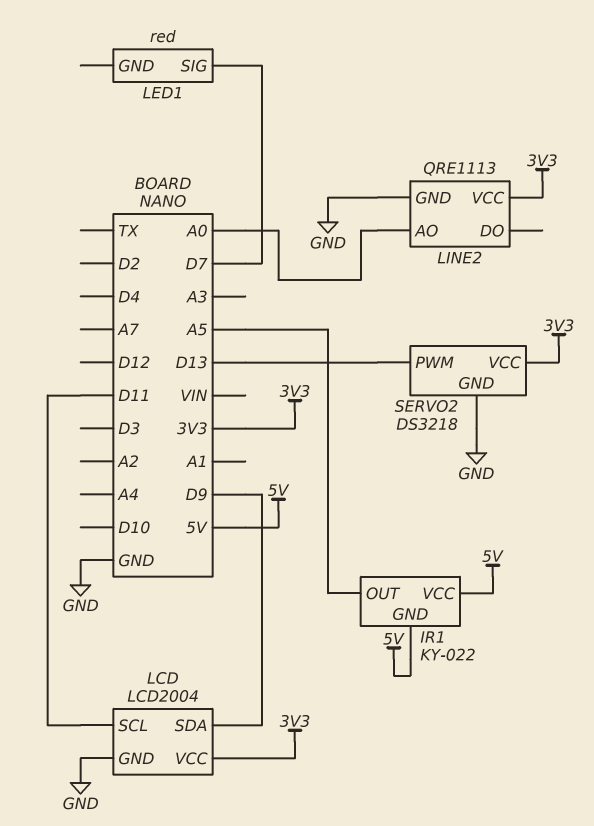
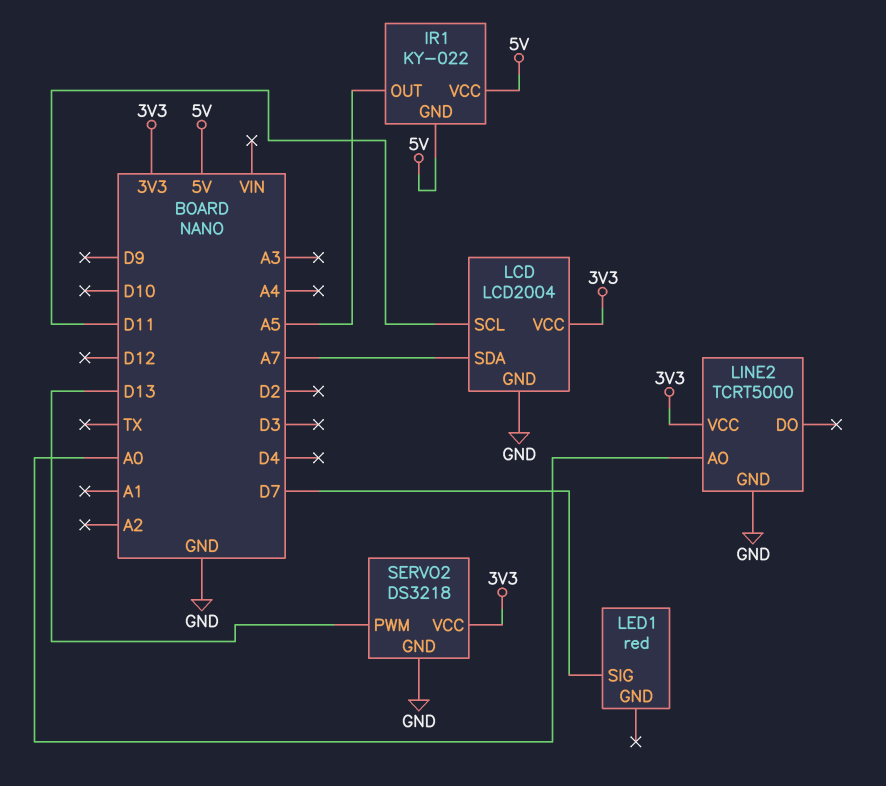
LCD pin SDA: D9 -> A7
LINE2: QRE1113 -> TCRT5000

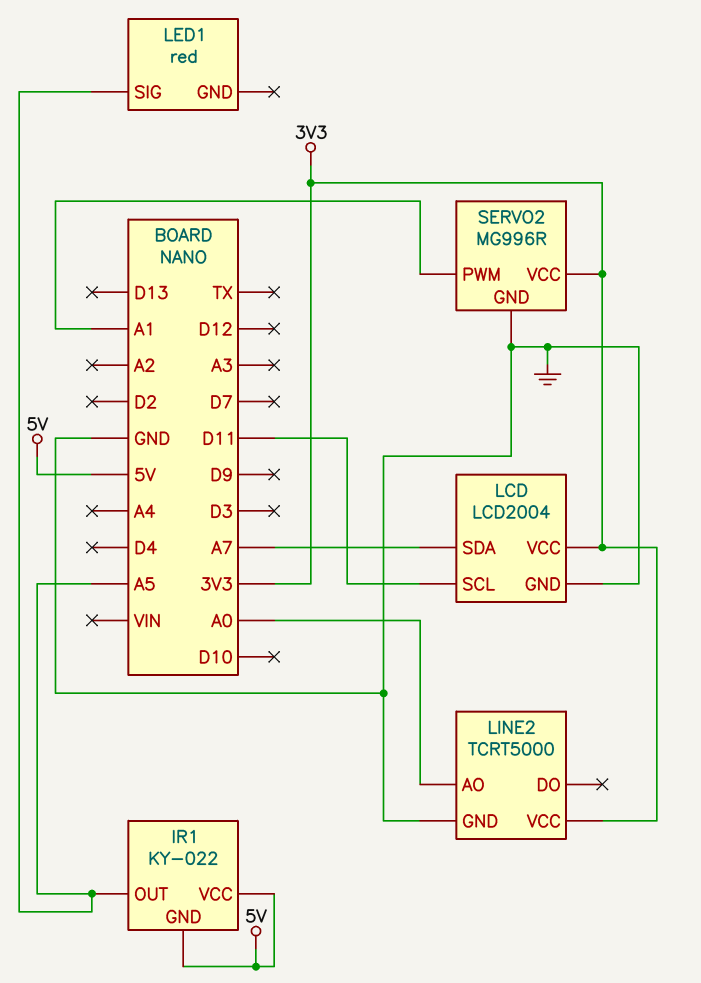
LED1 pin SIG: D7 -> A5
SERVO2: DS3218 -> MG996R
SERVO2 pin PWM: D13 -> A1

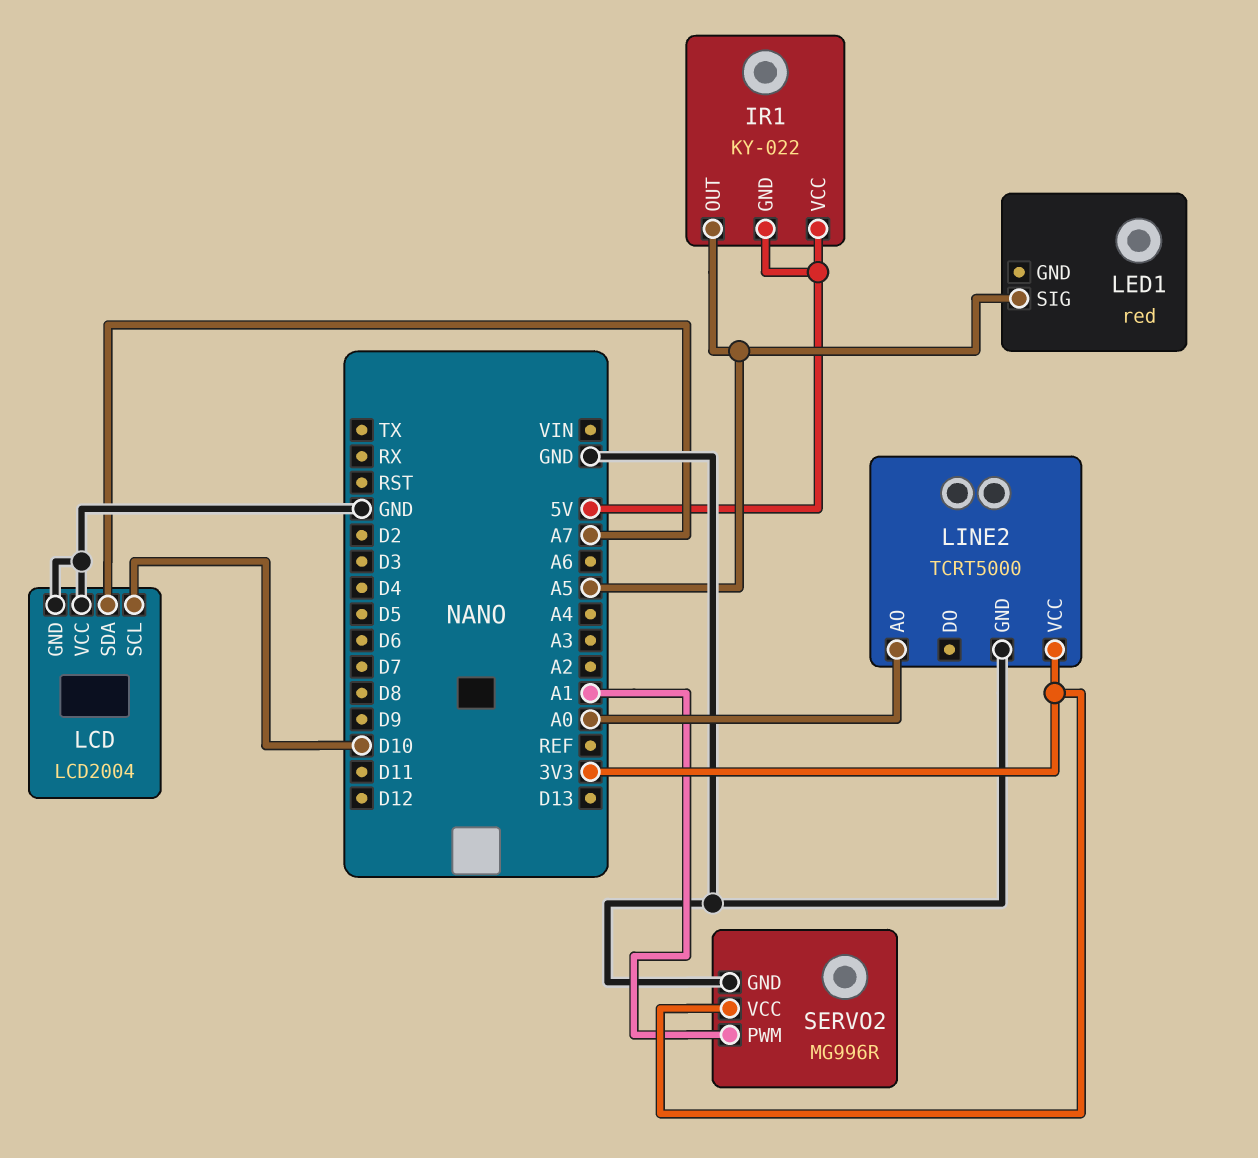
LCD pin SCL: D11 -> D10
LCD pin VCC: 3V3 -> GND

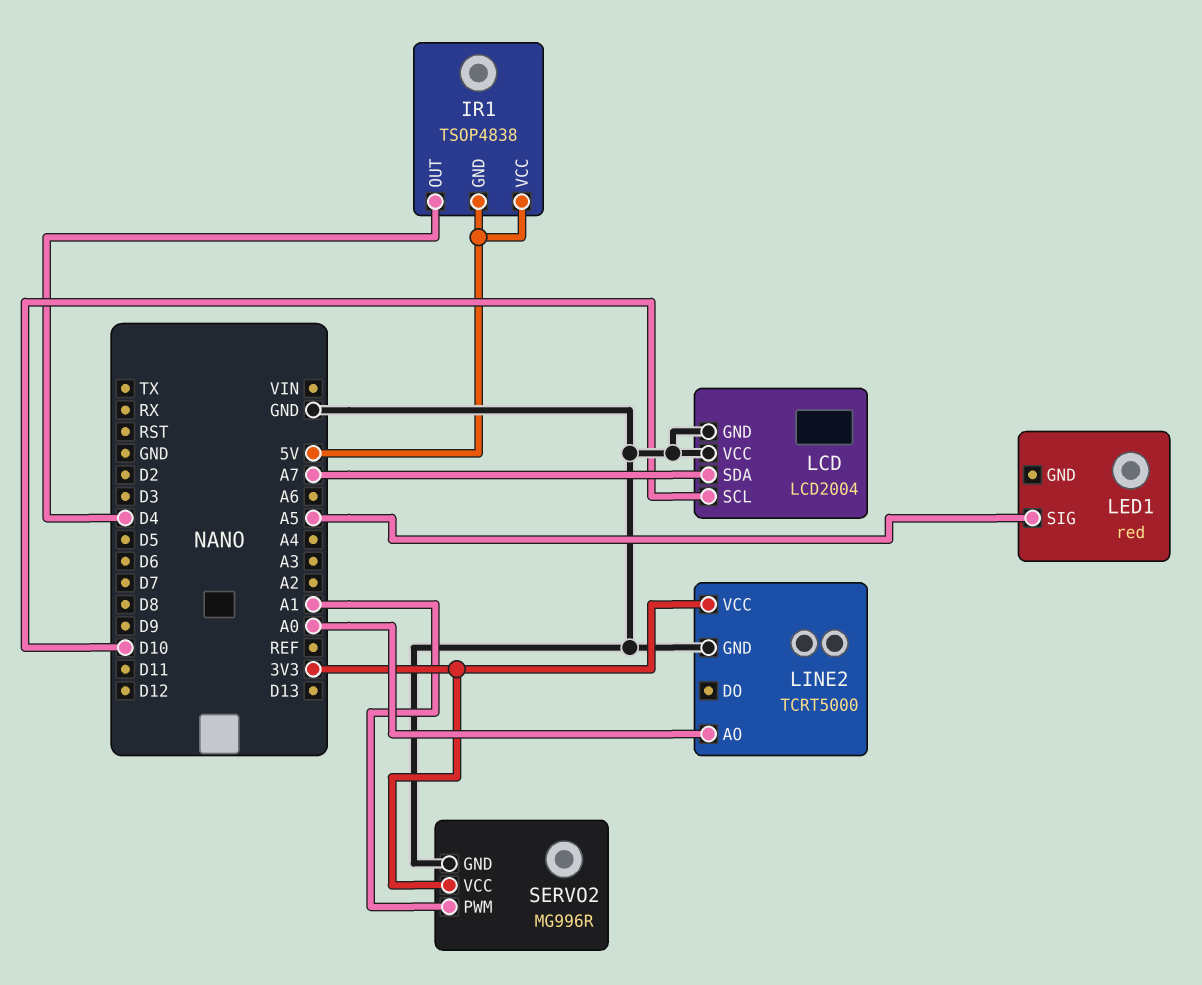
IR1: KY-022 -> TSOP4838
IR1 pin OUT: A5 -> D4

